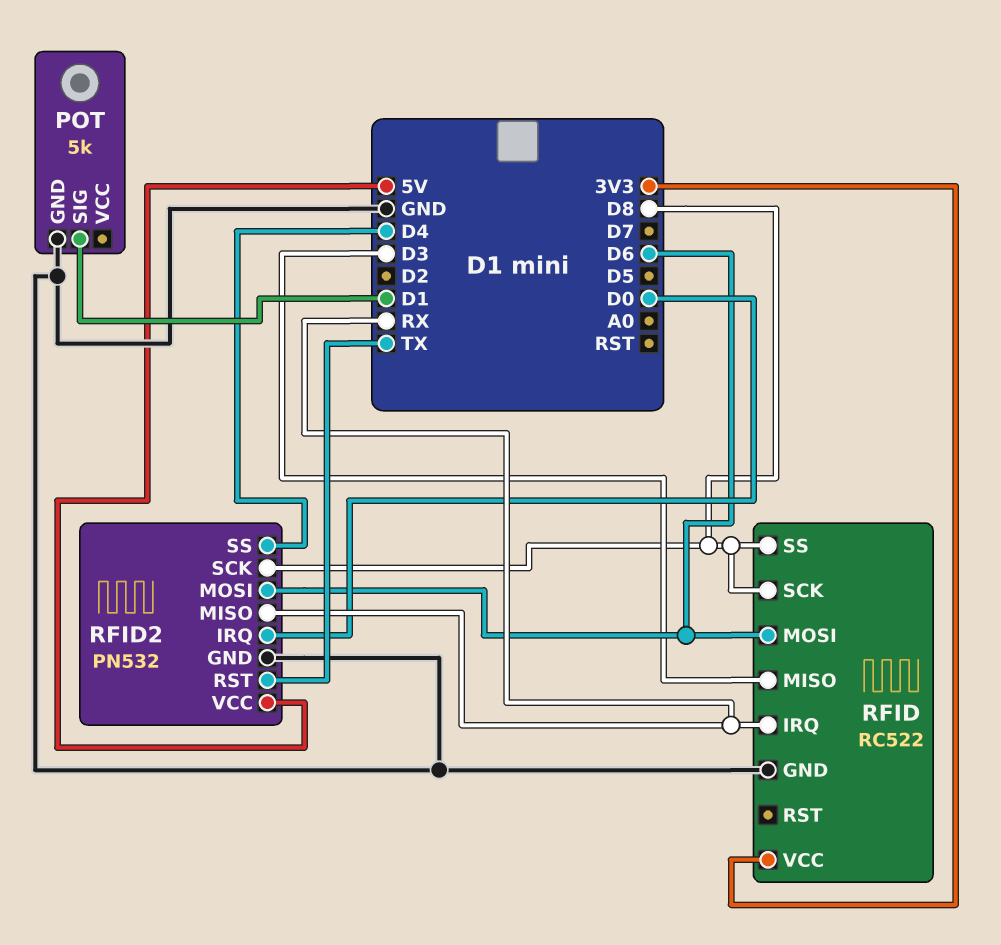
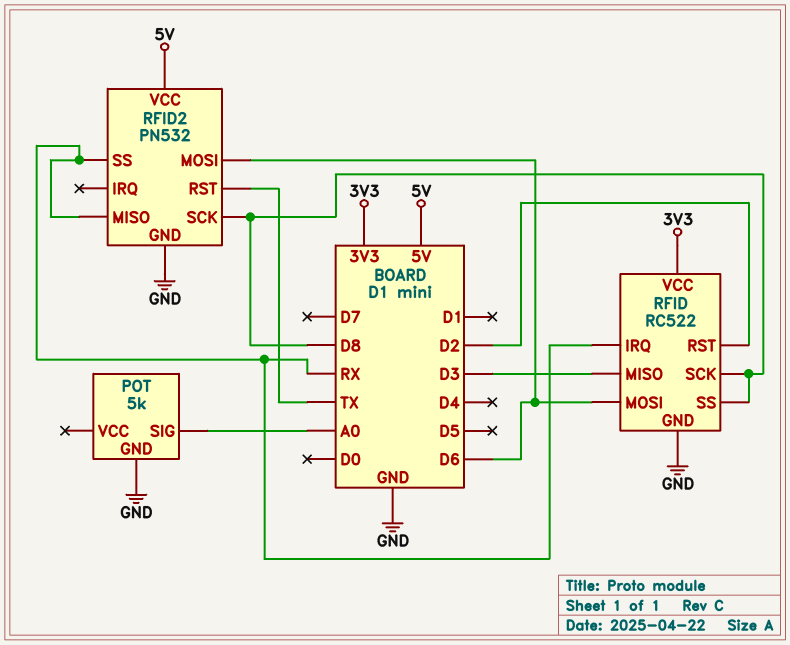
POT pin SIG: D1 -> A0
RFID pin RST: none -> D2
RFID2 pin IRQ: D0 -> none
RFID2 pin SS: D4 -> RX

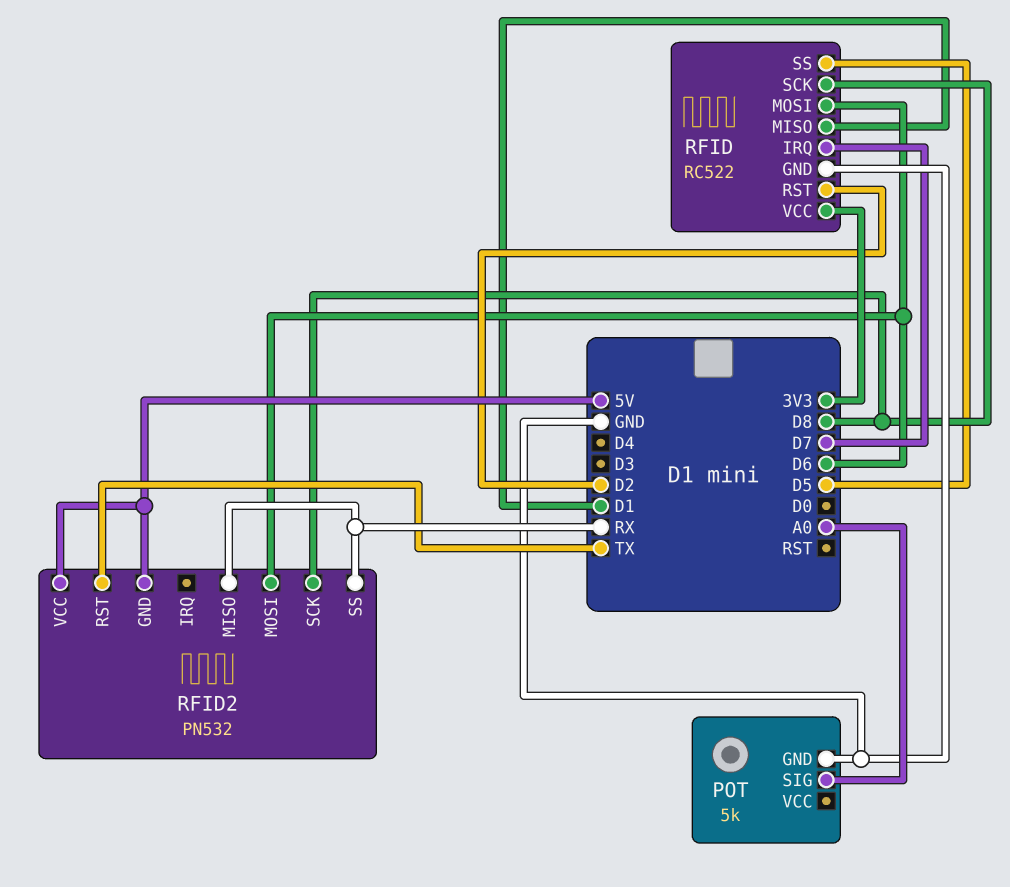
RFID pin IRQ: RX -> D7
RFID pin MISO: D3 -> D1
RFID pin SS: D8 -> D5
RFID2 pin GND: GND -> 5V

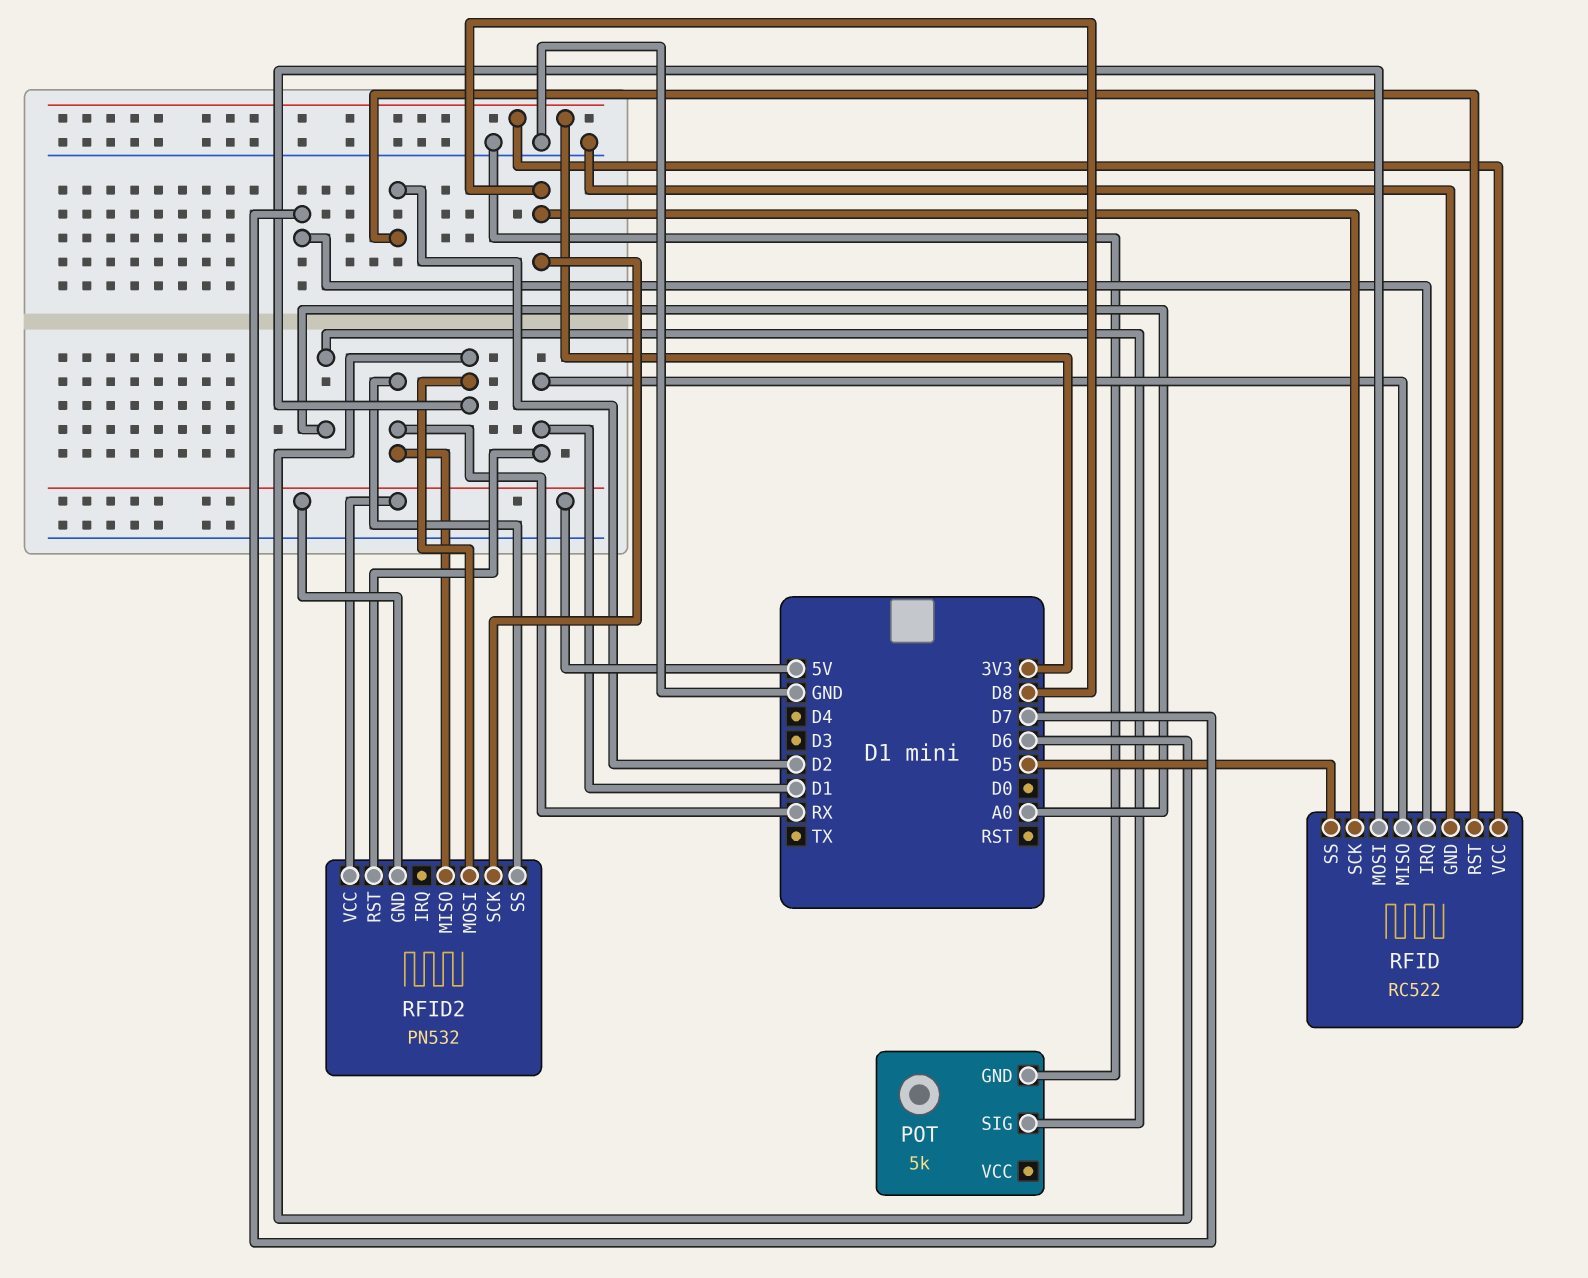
RFID2 pin RST: TX -> D1

